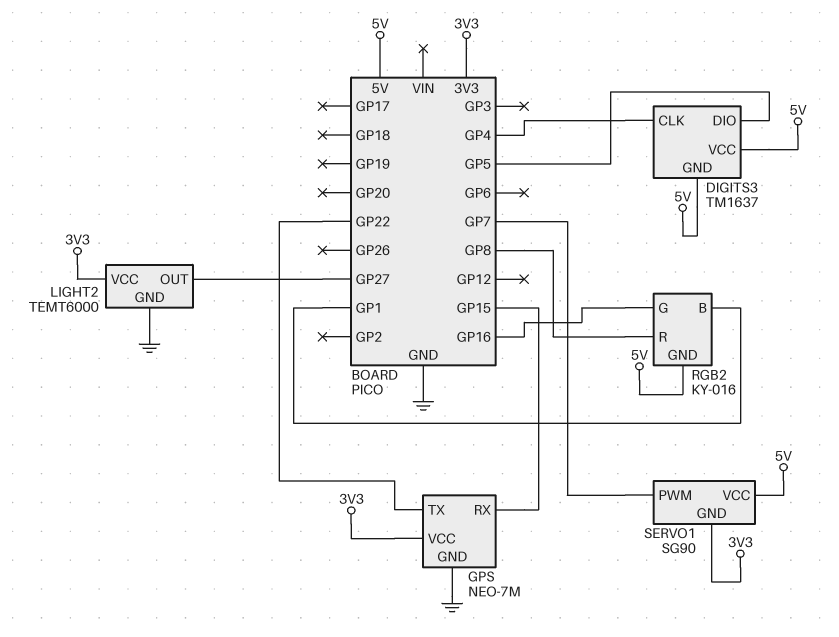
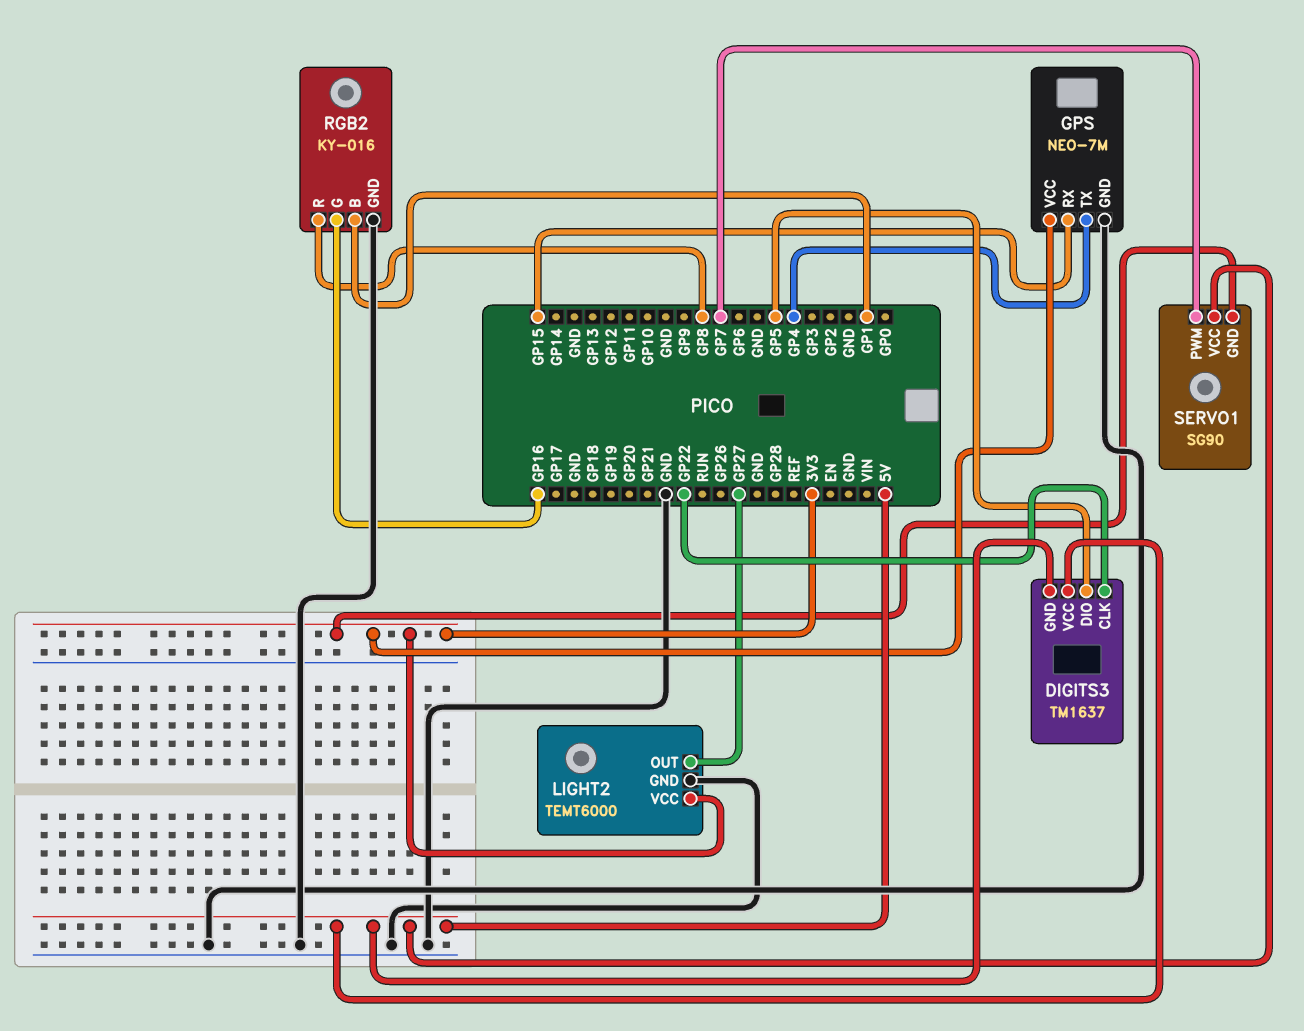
DIGITS3 pin CLK: GP4 -> GP22
GPS pin TX: GP22 -> GP4
RGB2 pin GND: 5V -> GND

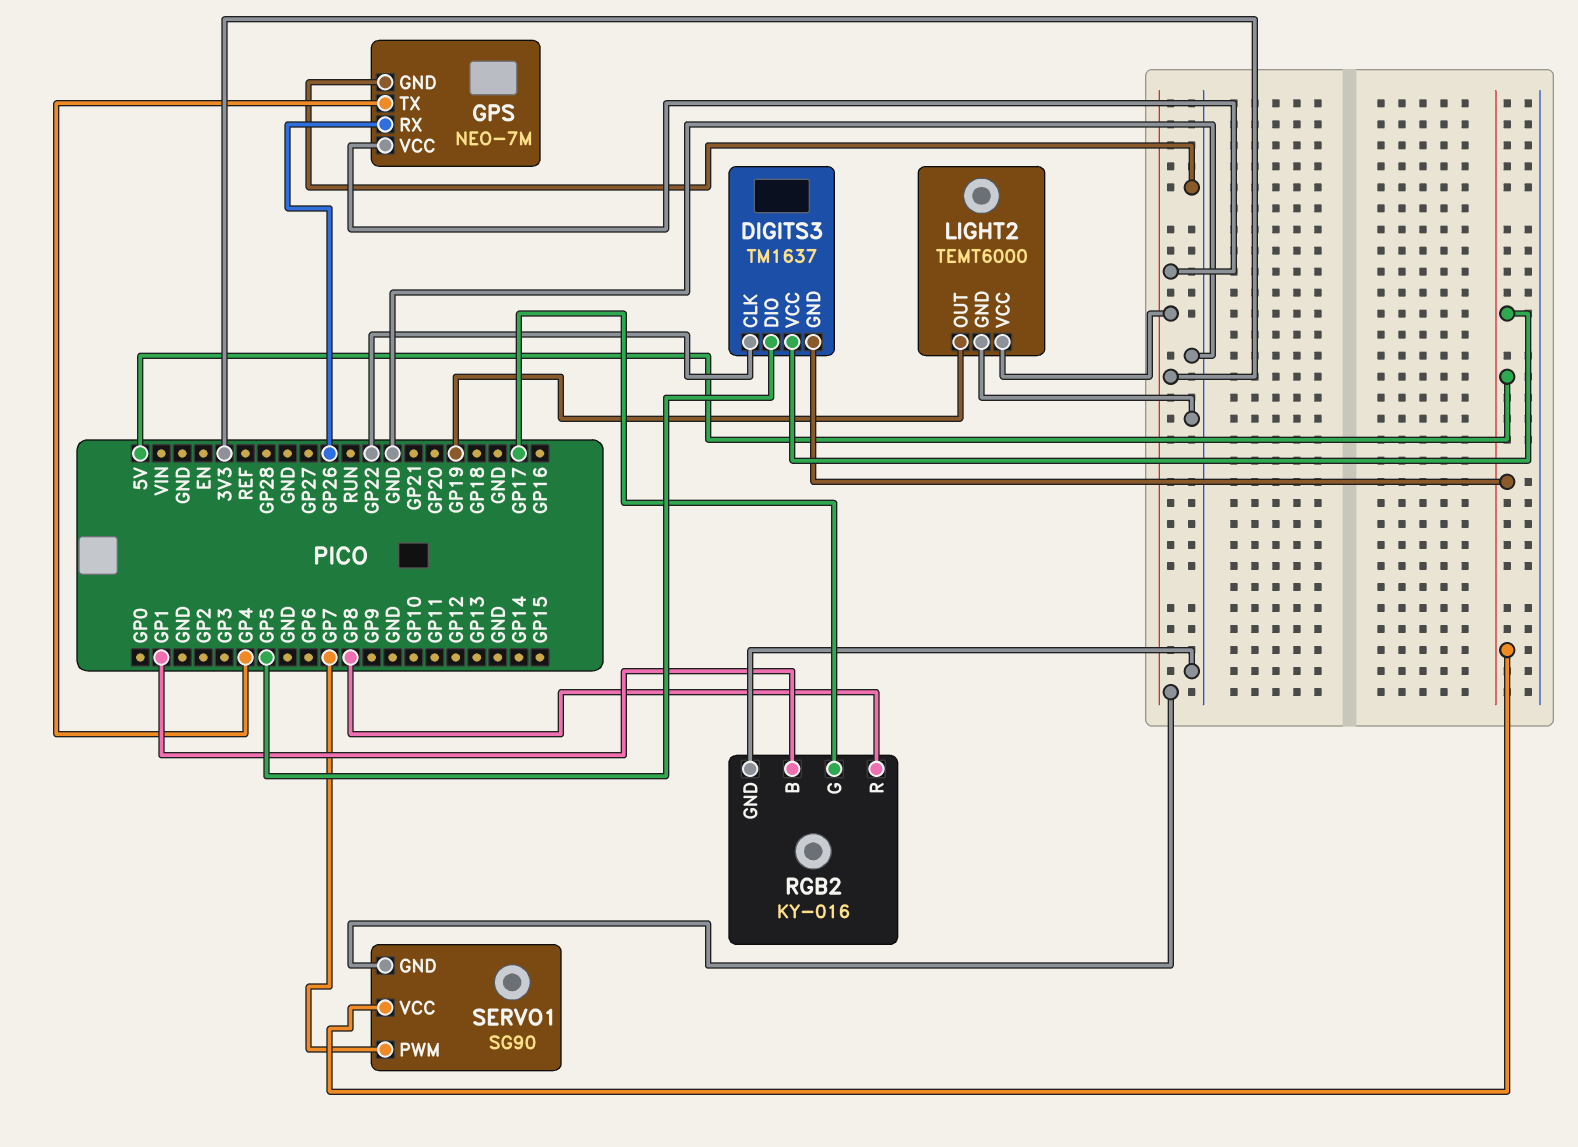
GPS pin RX: GP15 -> GP26
LIGHT2 pin OUT: GP27 -> GP19
RGB2 pin G: GP16 -> GP17

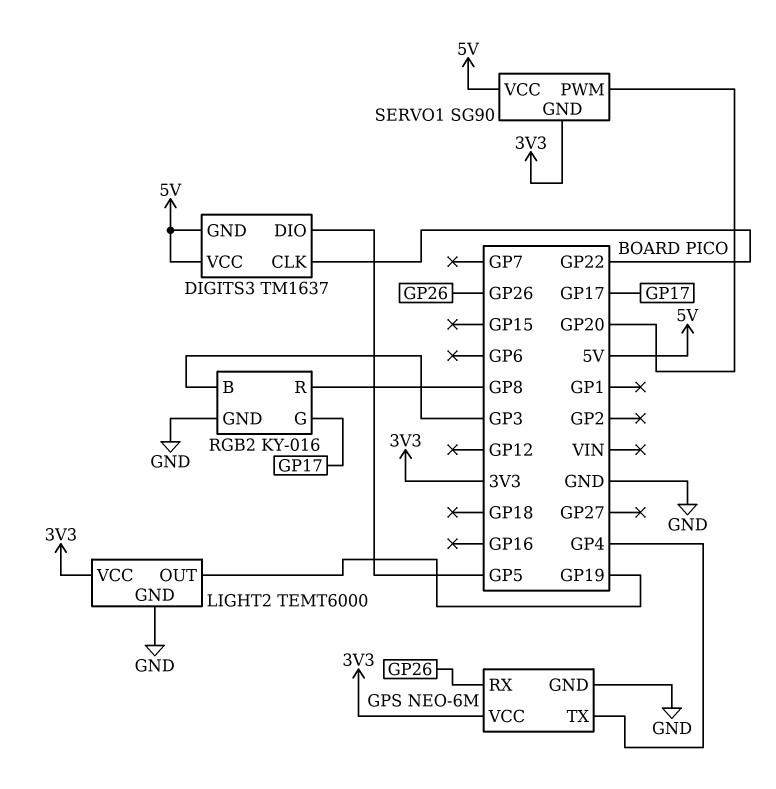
GPS: NEO-7M -> NEO-6M
RGB2 pin B: GP1 -> GP3
SERVO1 pin PWM: GP7 -> GP20

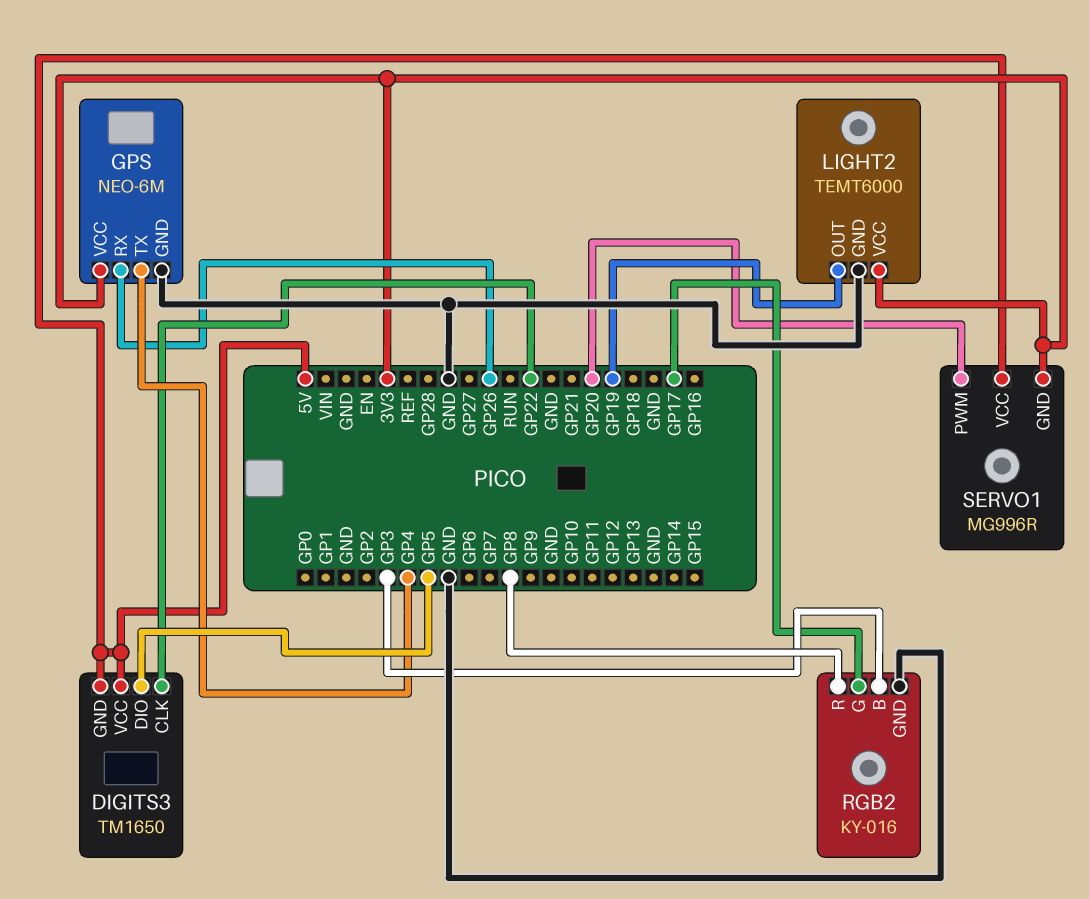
DIGITS3: TM1637 -> TM1650
SERVO1: SG90 -> MG996R

